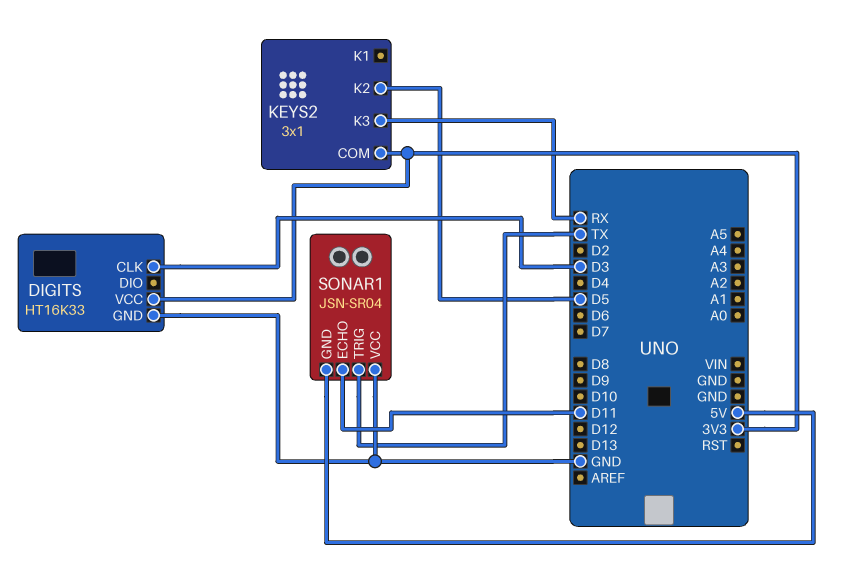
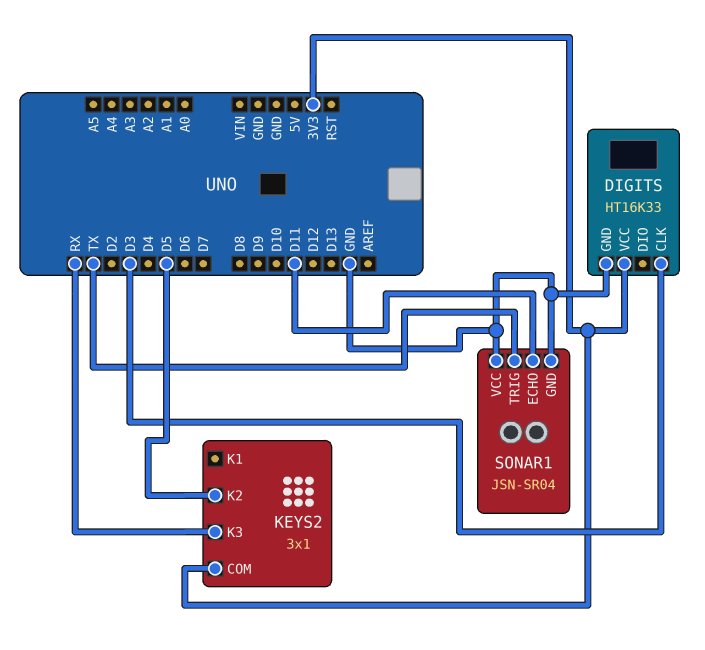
SONAR1 pin GND: 5V -> GND

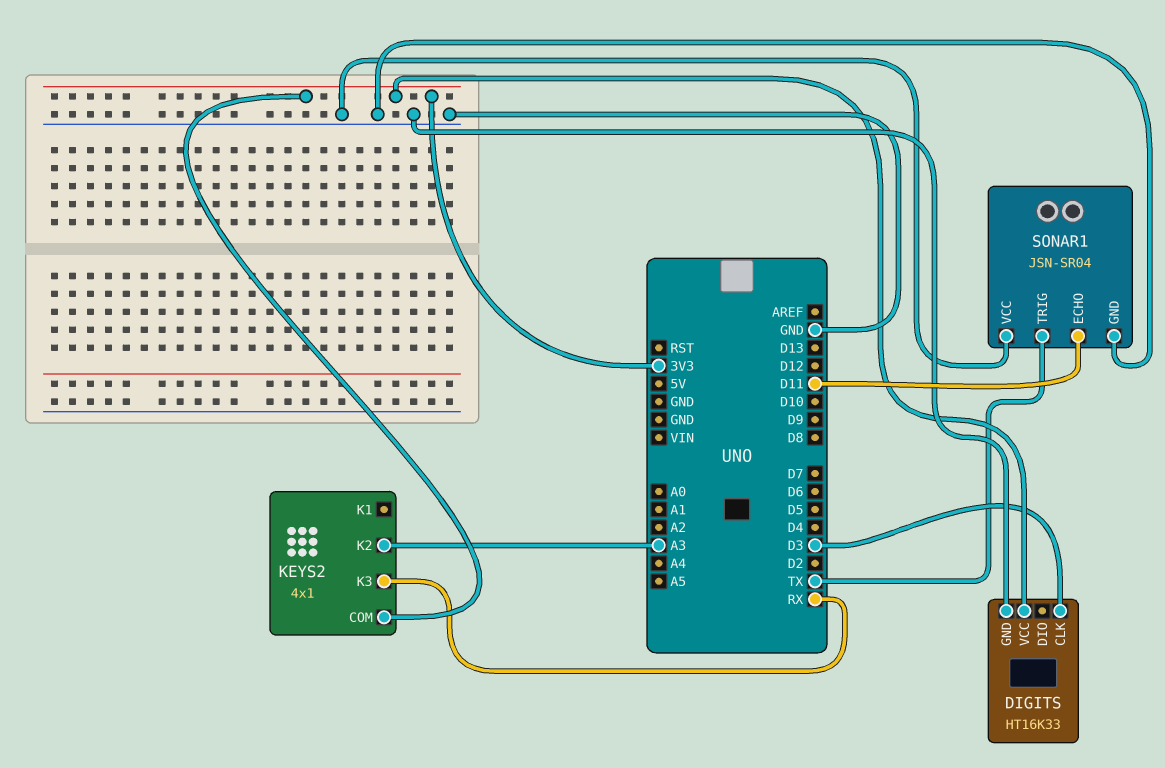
KEYS2: 3x1 -> 4x1
KEYS2 pin K2: D5 -> A3

